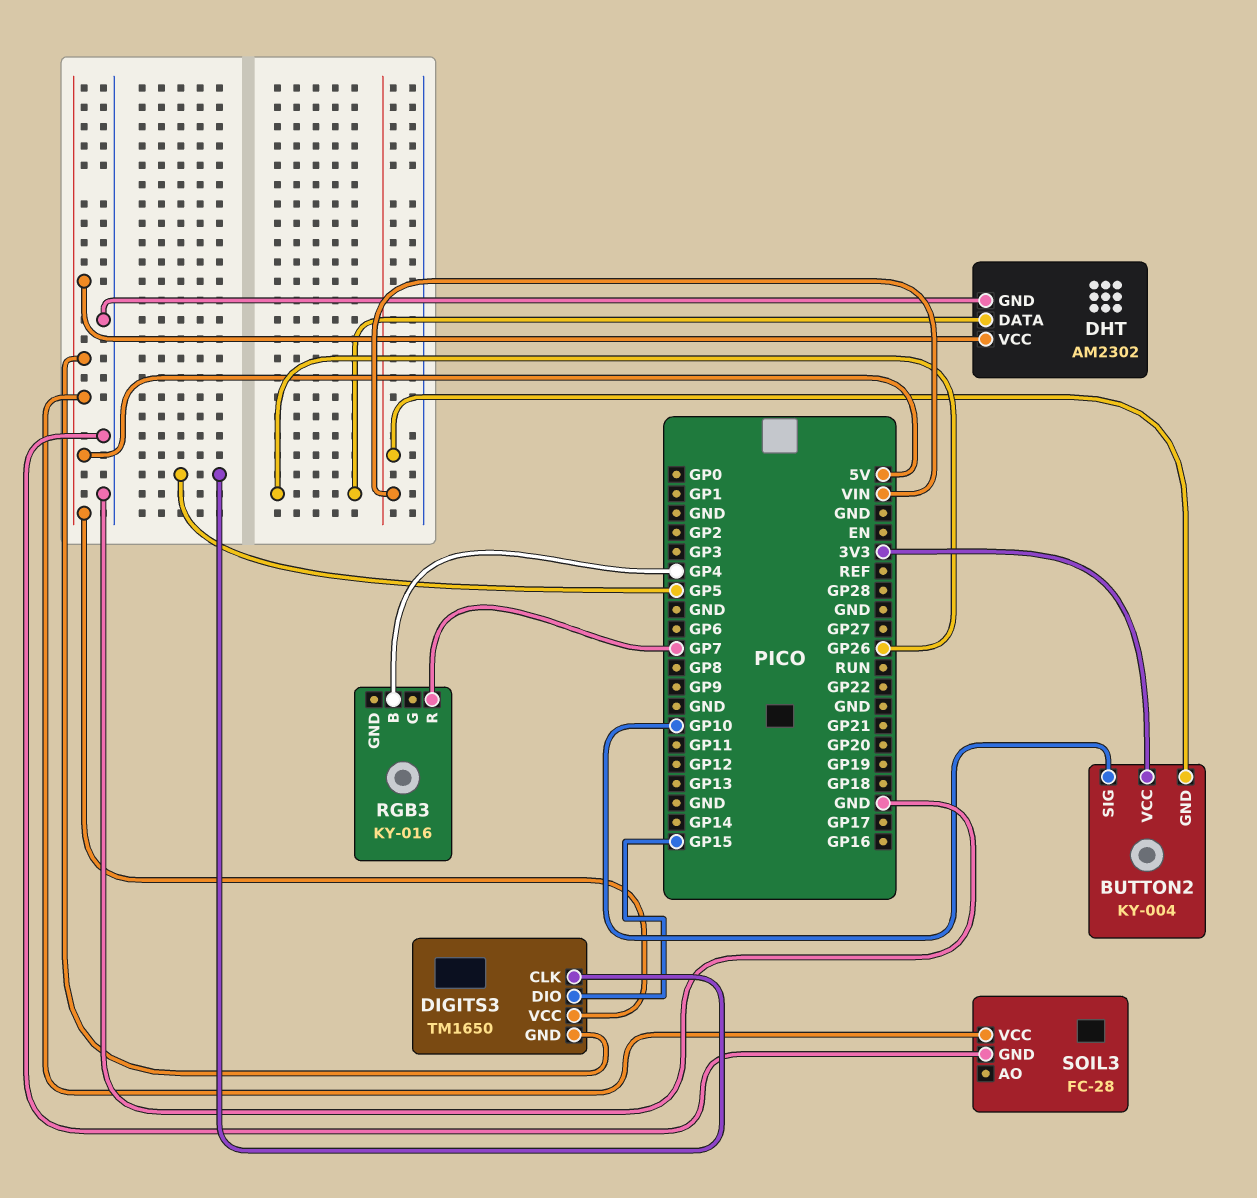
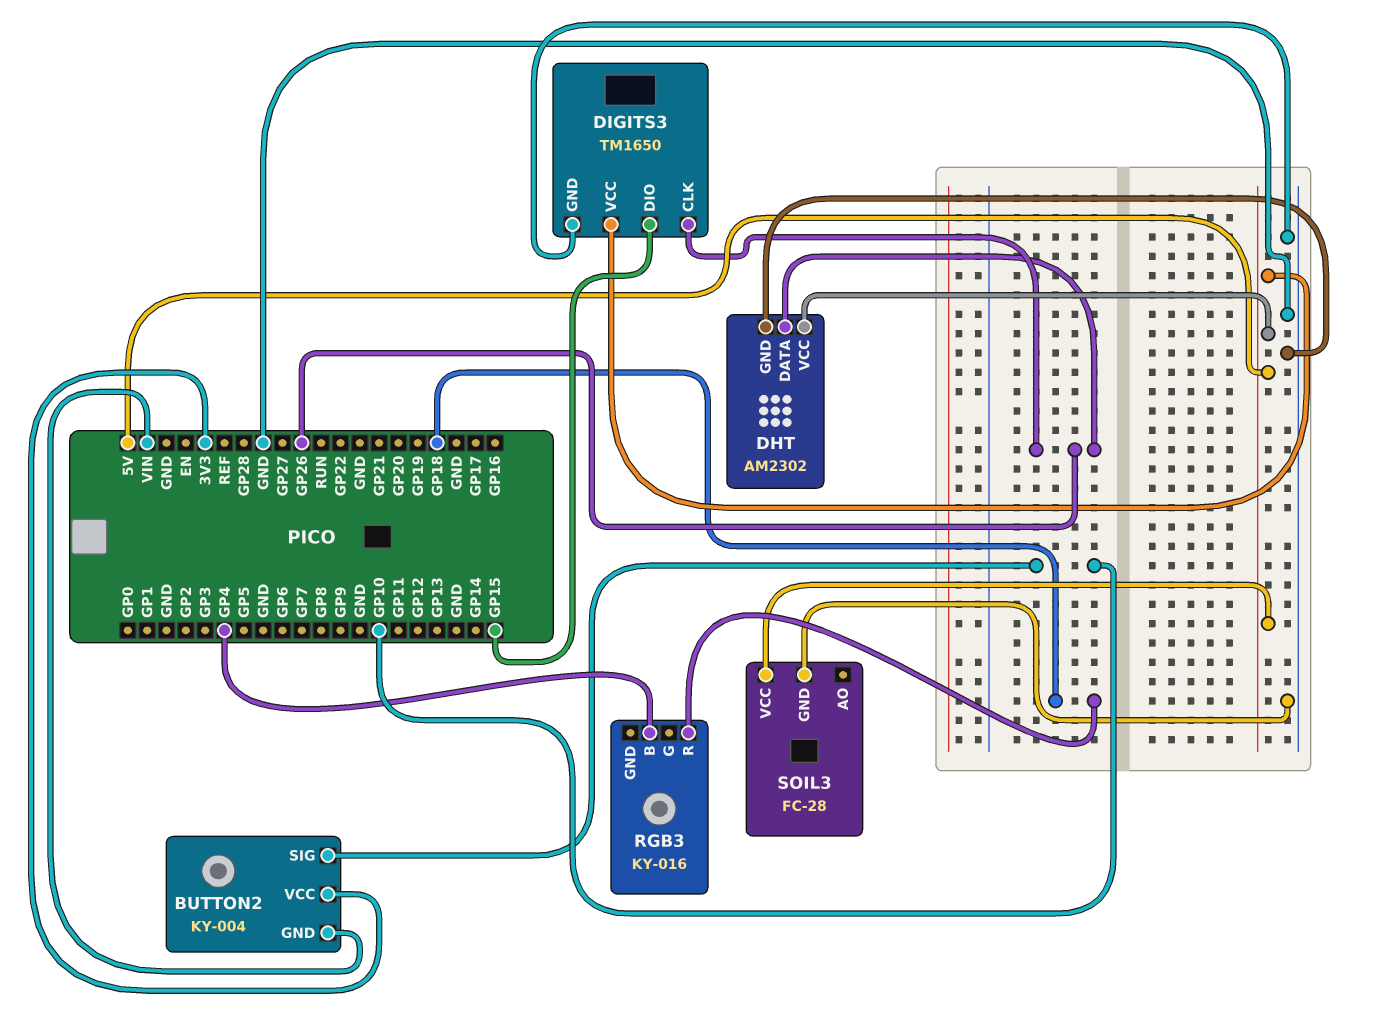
DIGITS3 pin CLK: GP5 -> GP26
DIGITS3 pin GND: 5V -> GND
RGB3 pin R: GP7 -> GP18

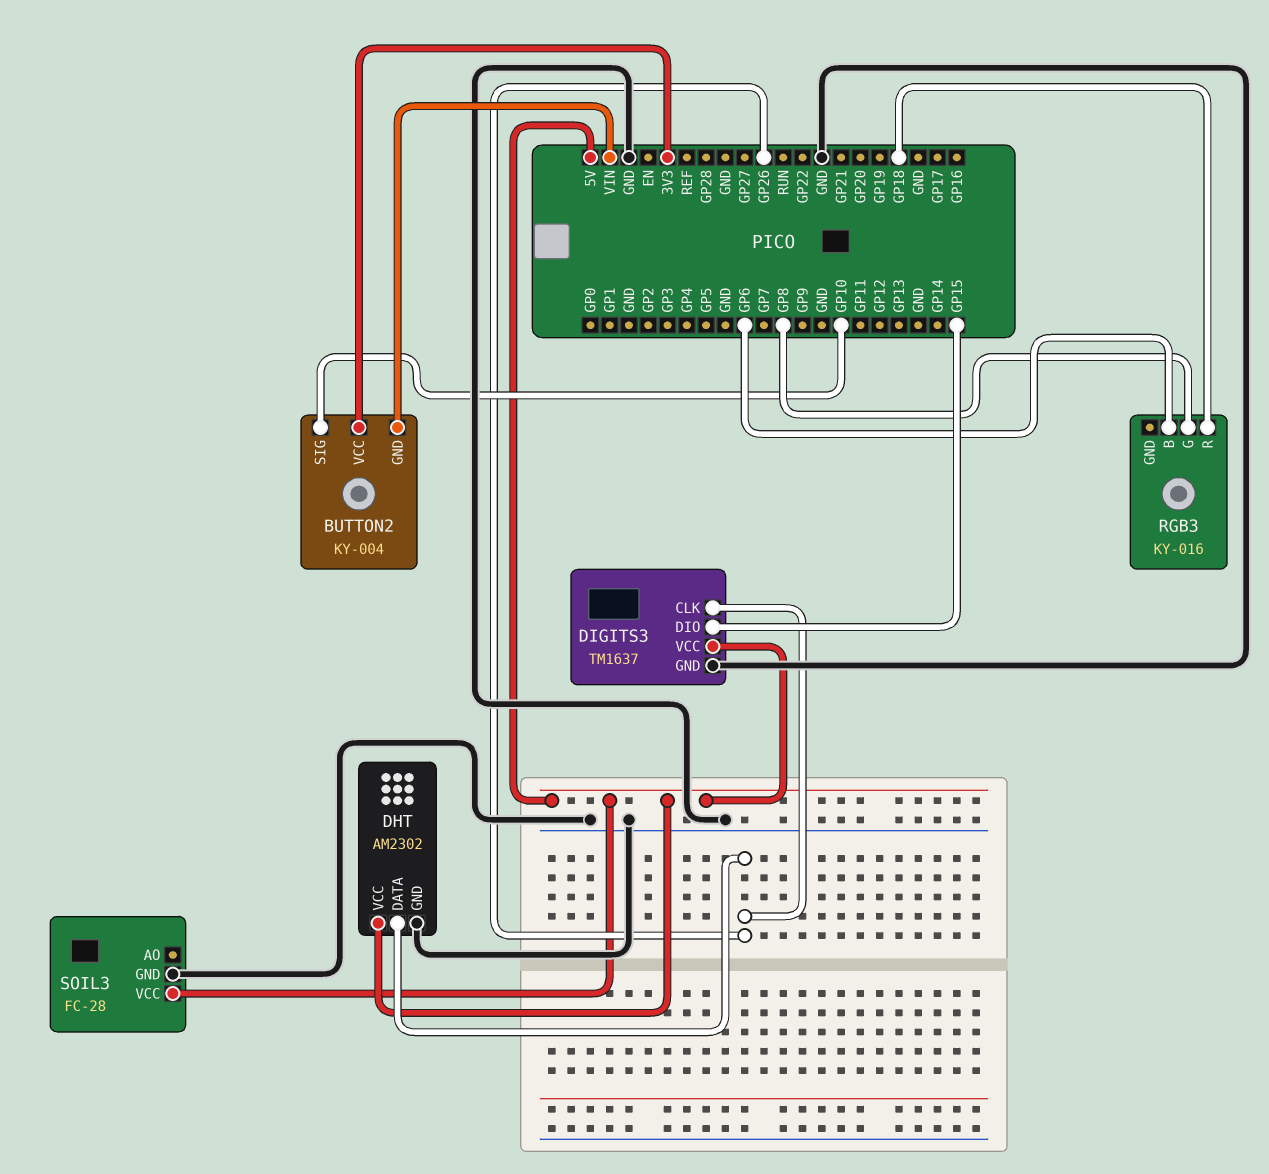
DIGITS3: TM1650 -> TM1637
RGB3 pin B: GP4 -> GP6
RGB3 pin G: none -> GP8

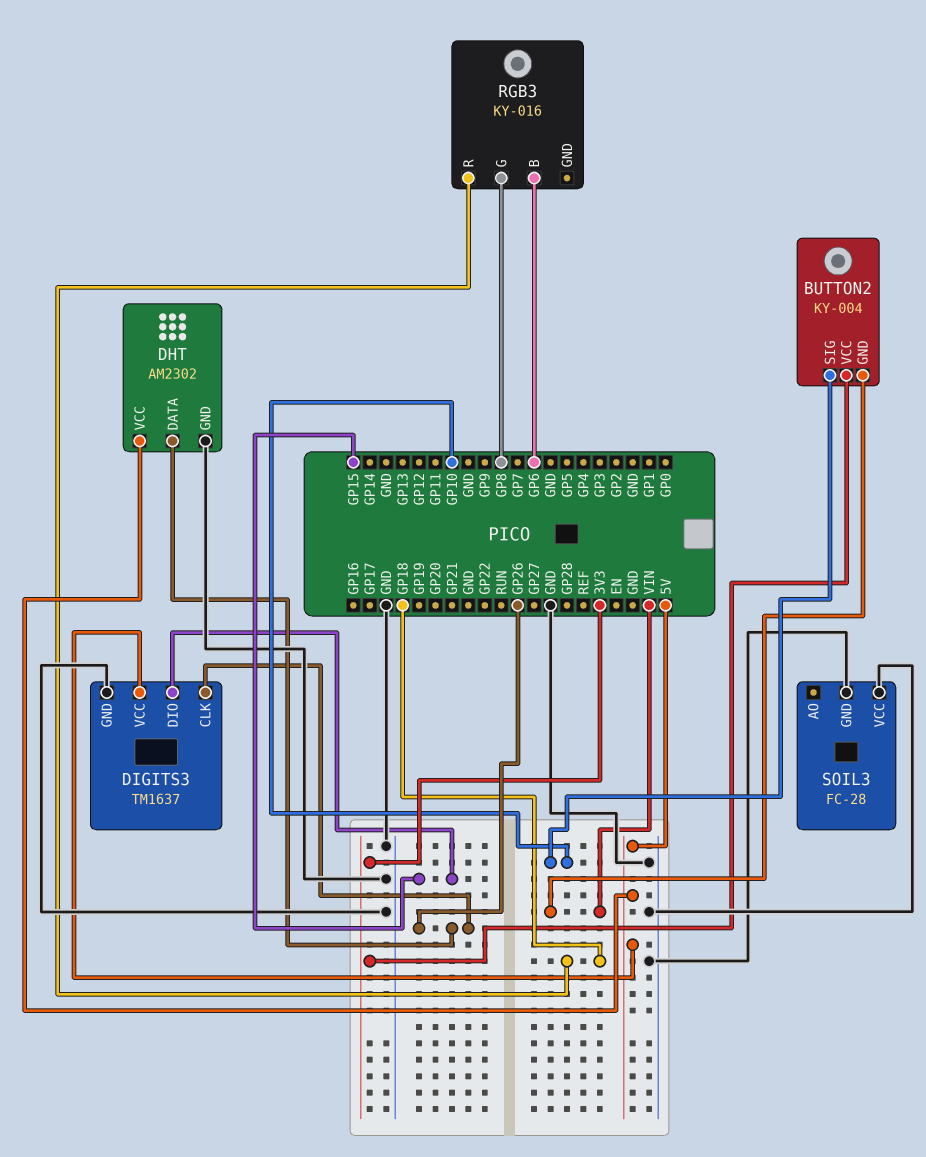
SOIL3 pin VCC: 5V -> GND

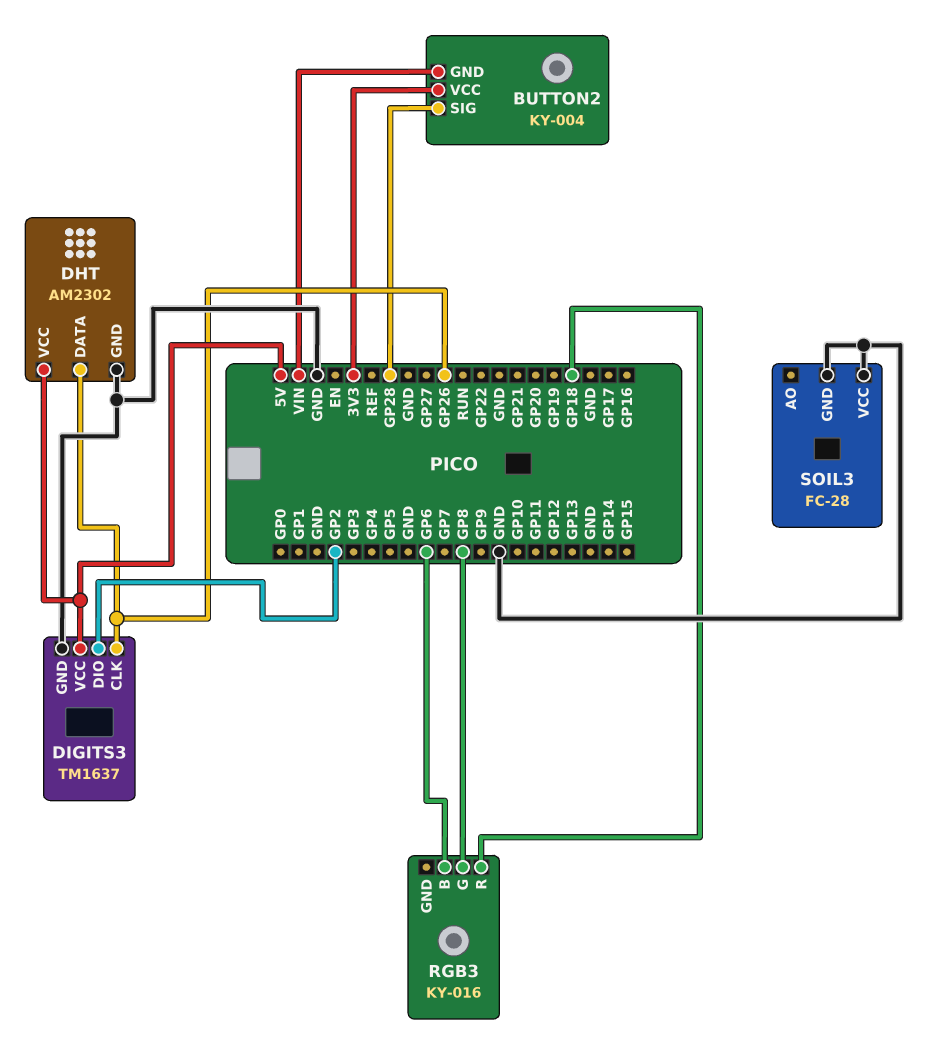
BUTTON2 pin SIG: GP10 -> GP28
DIGITS3 pin DIO: GP15 -> GP2

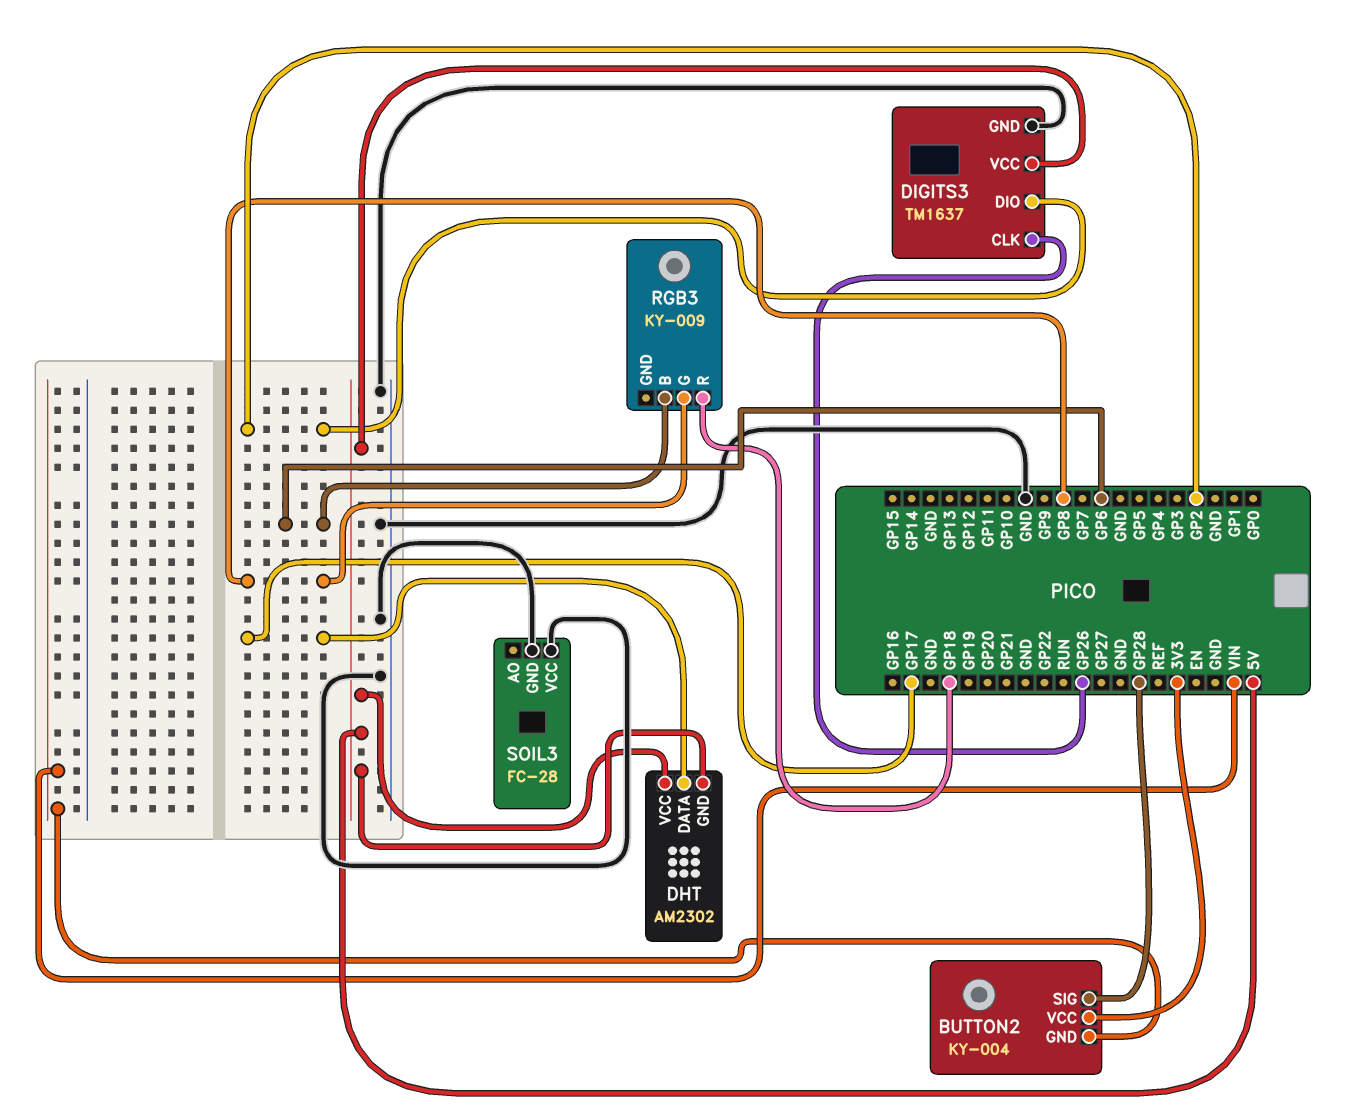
DHT pin DATA: GP26 -> GP17
DHT pin GND: GND -> 5V
RGB3: KY-016 -> KY-009

